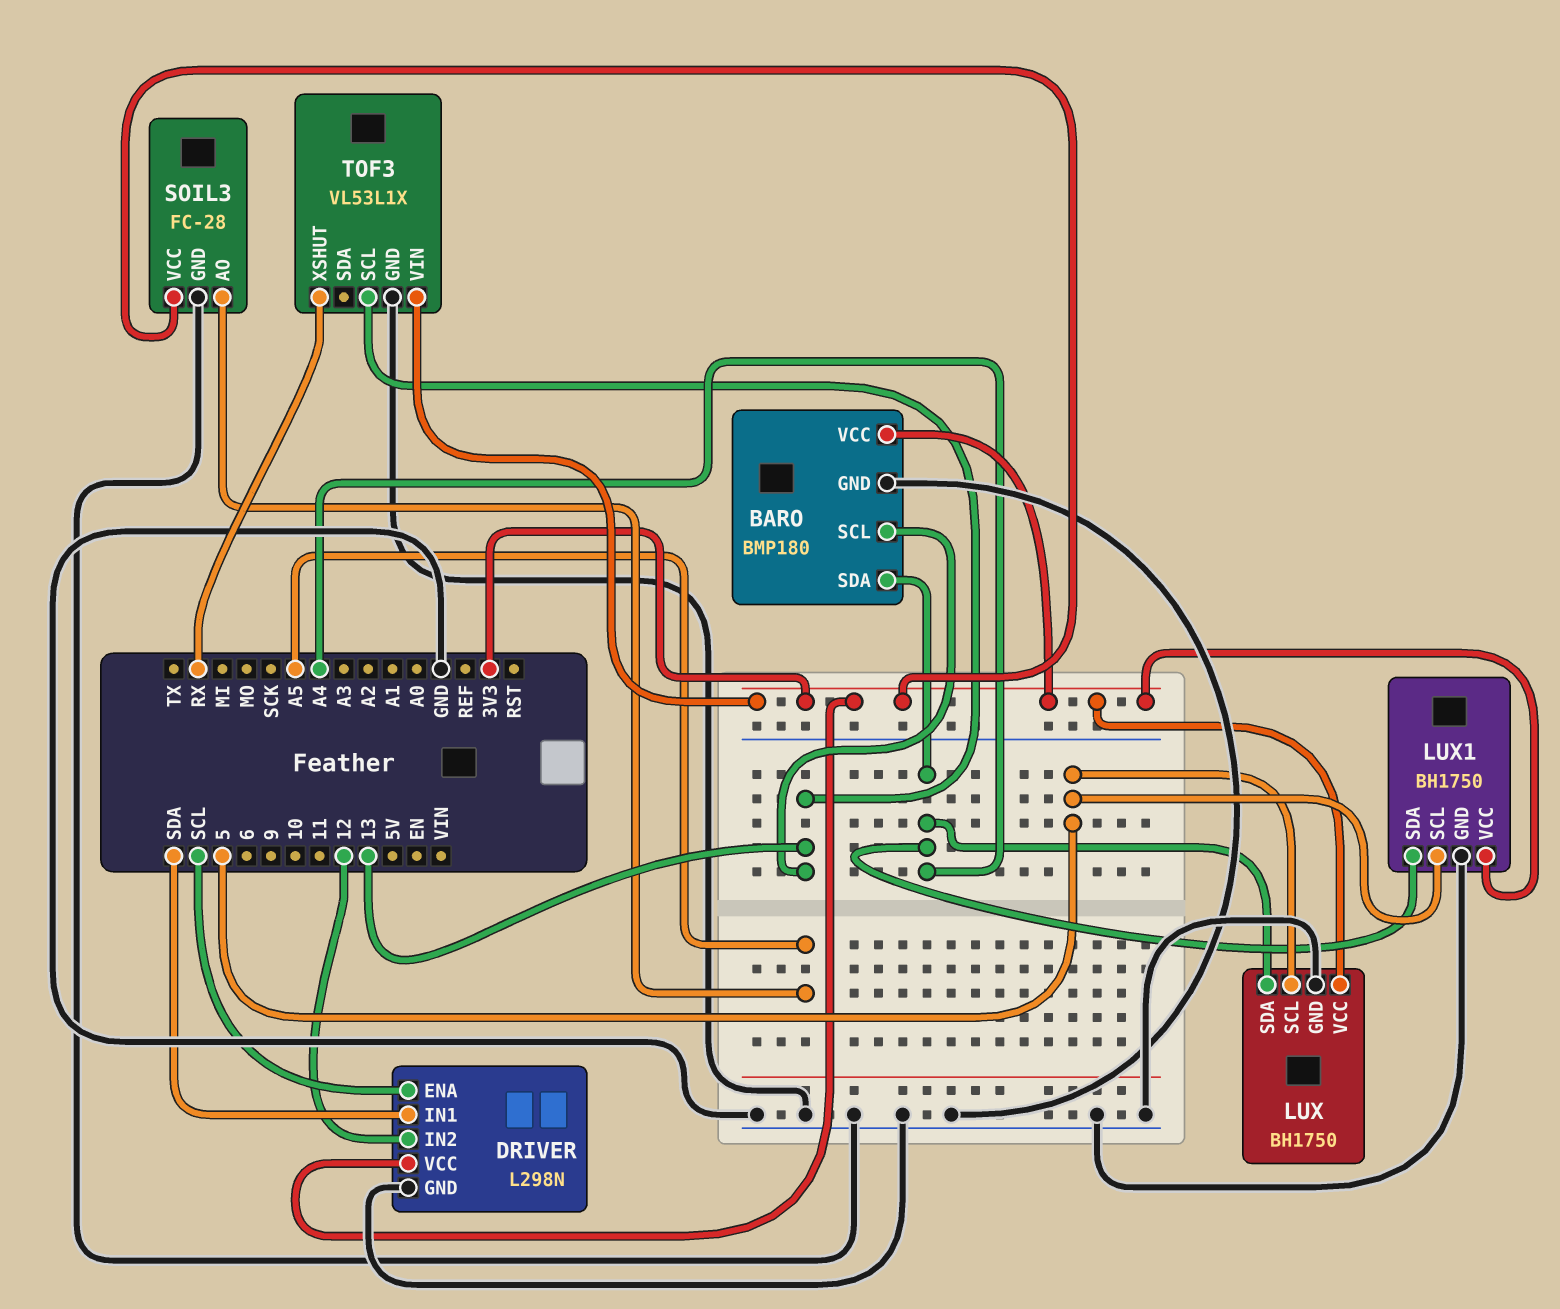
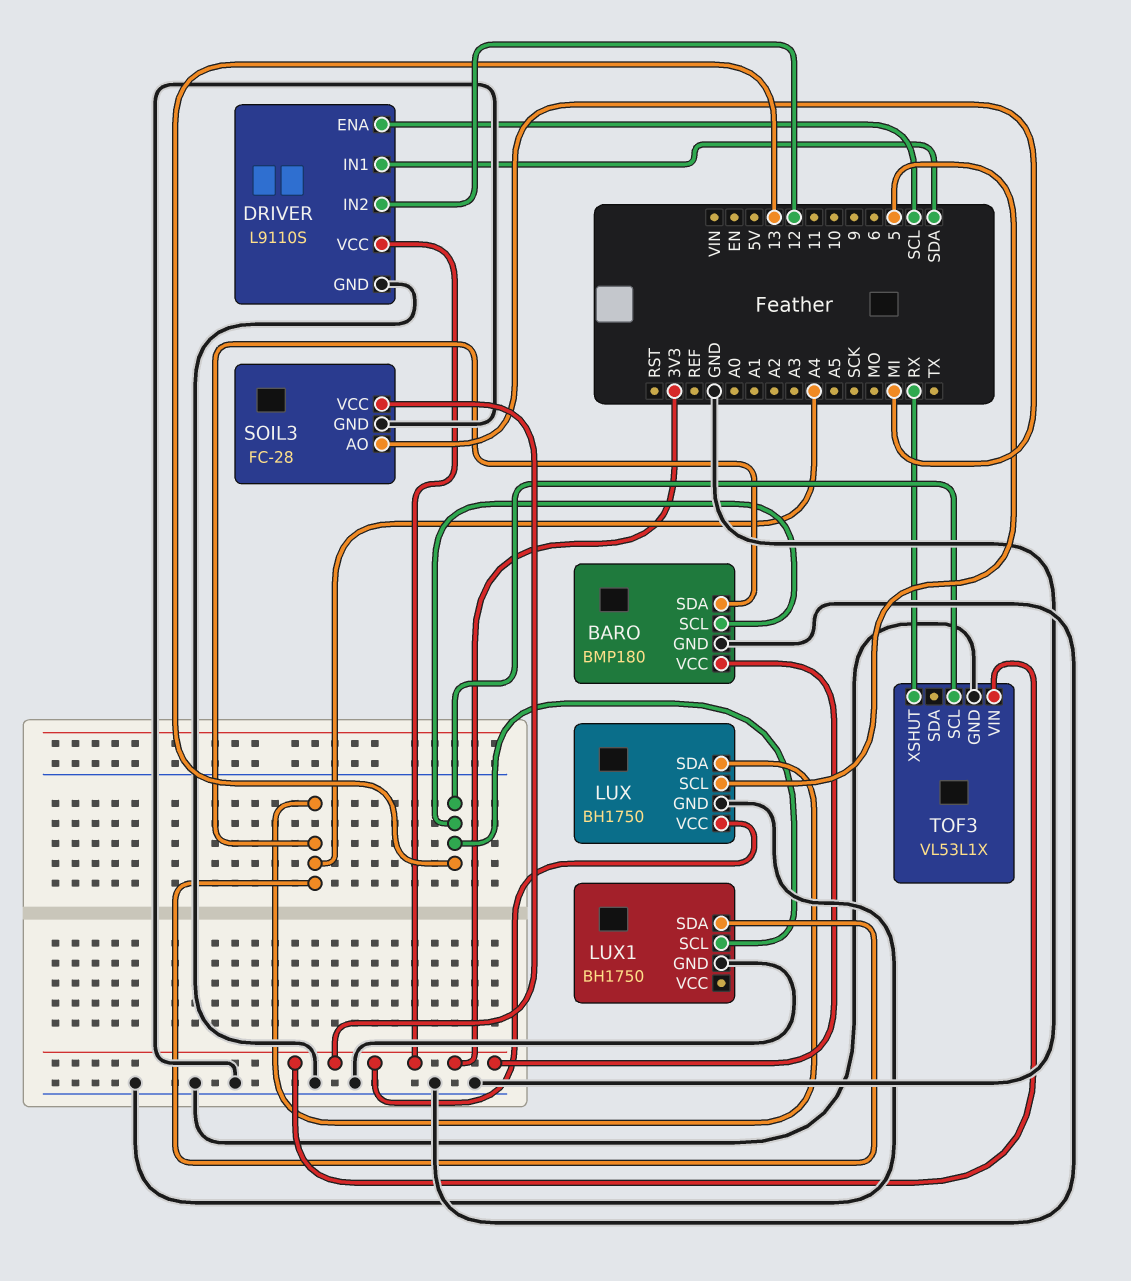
DRIVER: L298N -> L9110S
LUX1 pin SCL: 5 -> 13
LUX1 pin VCC: 3V3 -> none
SOIL3 pin AO: A5 -> MI

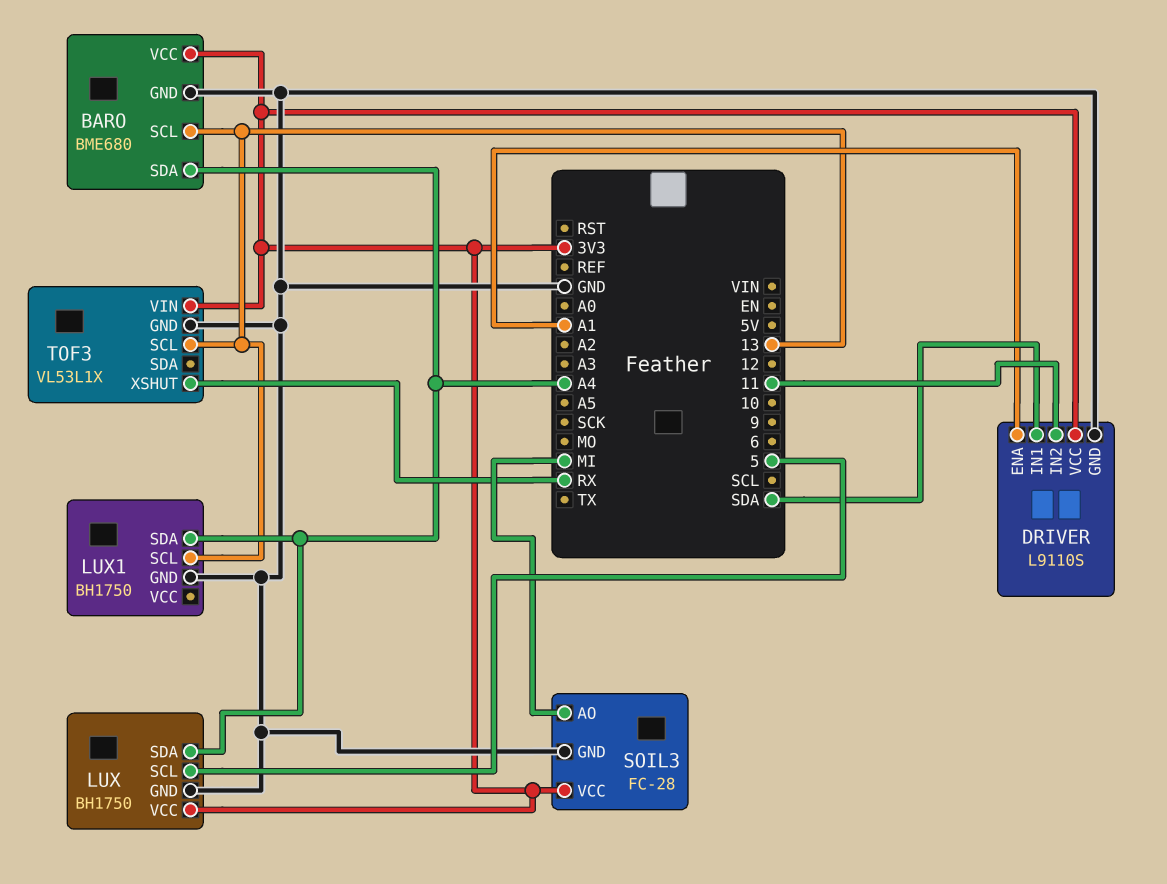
BARO: BMP180 -> BME680
DRIVER pin ENA: SCL -> A1
DRIVER pin IN2: 12 -> 11

